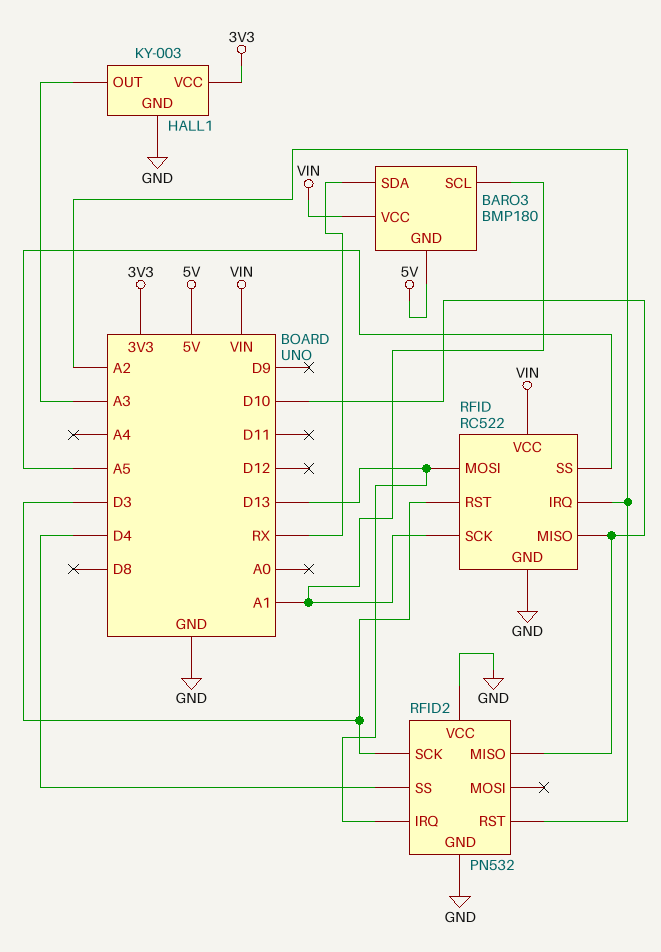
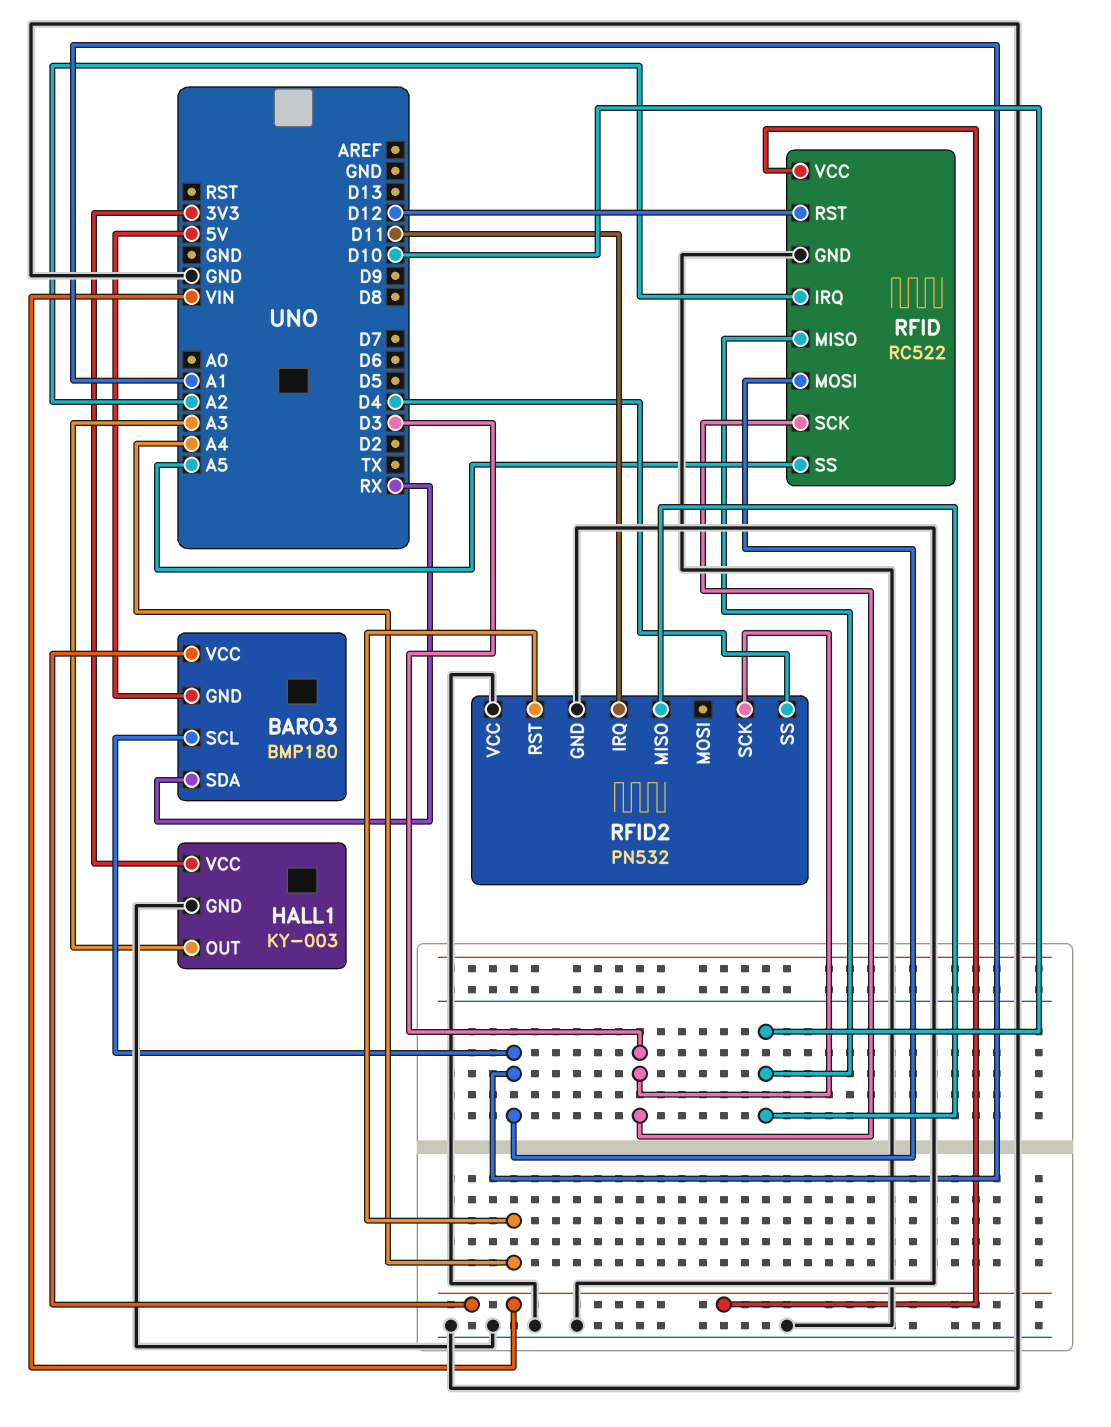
RFID pin MOSI: D13 -> A1
RFID pin RST: D3 -> D12
RFID pin SCK: A1 -> D3
RFID2 pin IRQ: D13 -> D11
RFID2 pin RST: A2 -> A4

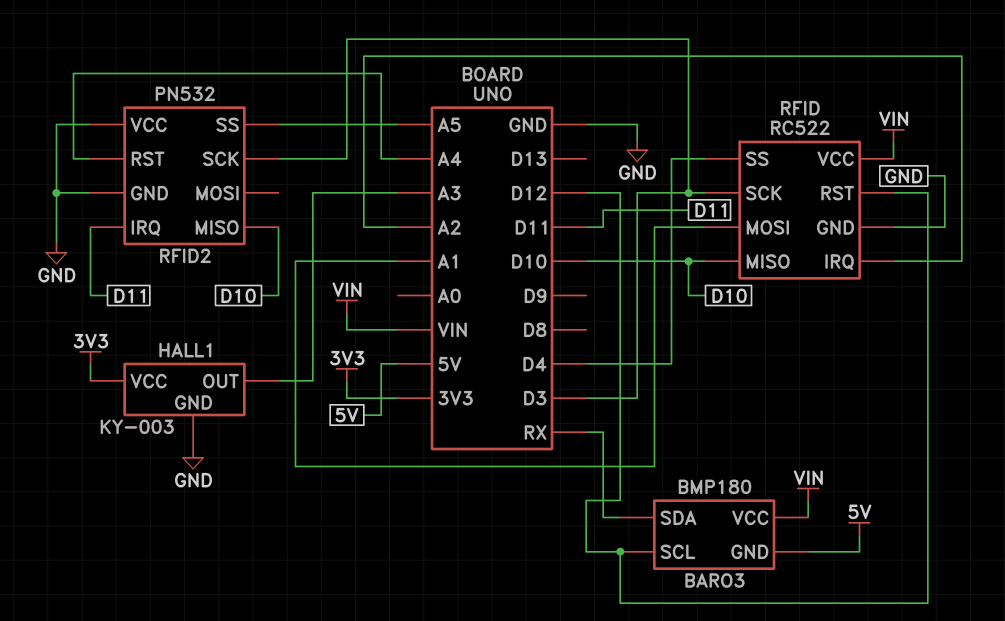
BARO3 pin SCL: A1 -> D12
RFID pin SS: A5 -> D4
RFID2 pin SS: D4 -> A5

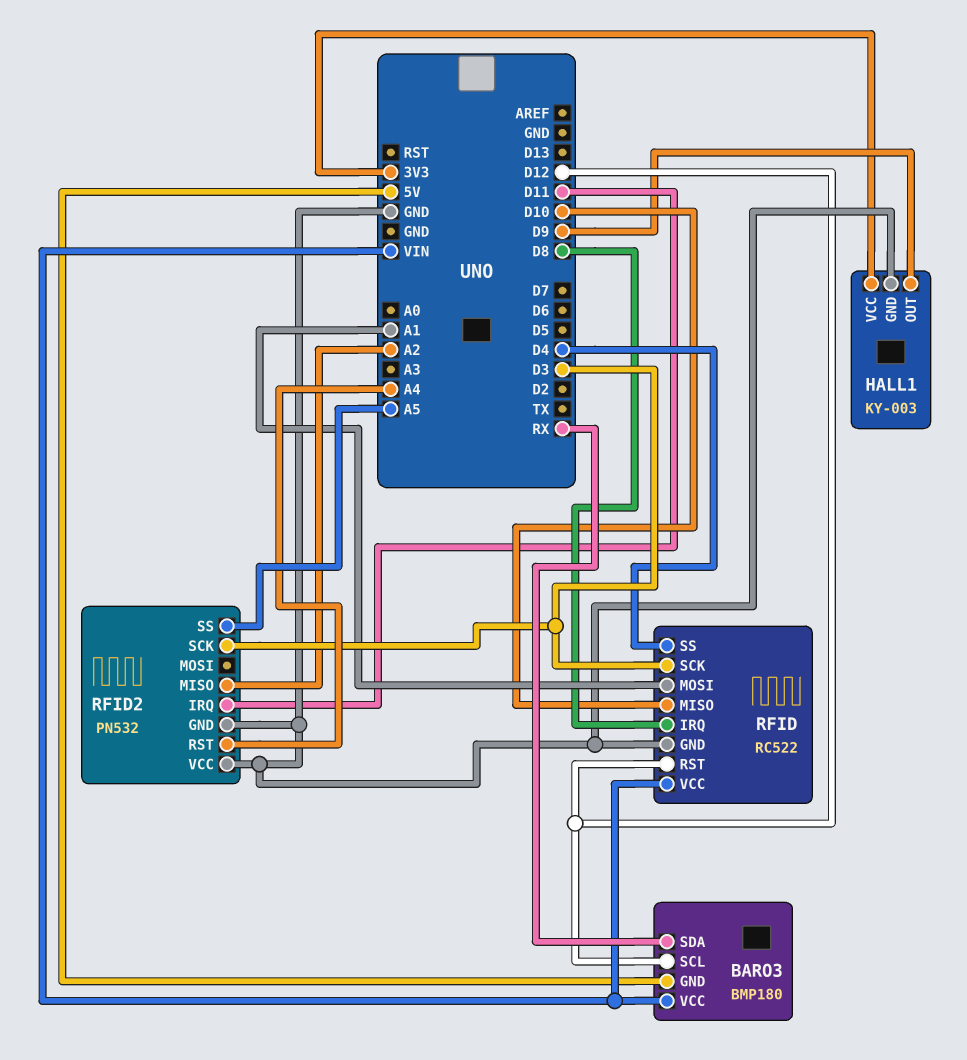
HALL1 pin OUT: A3 -> D9
RFID pin IRQ: A2 -> D8
RFID2 pin MISO: D10 -> A2

